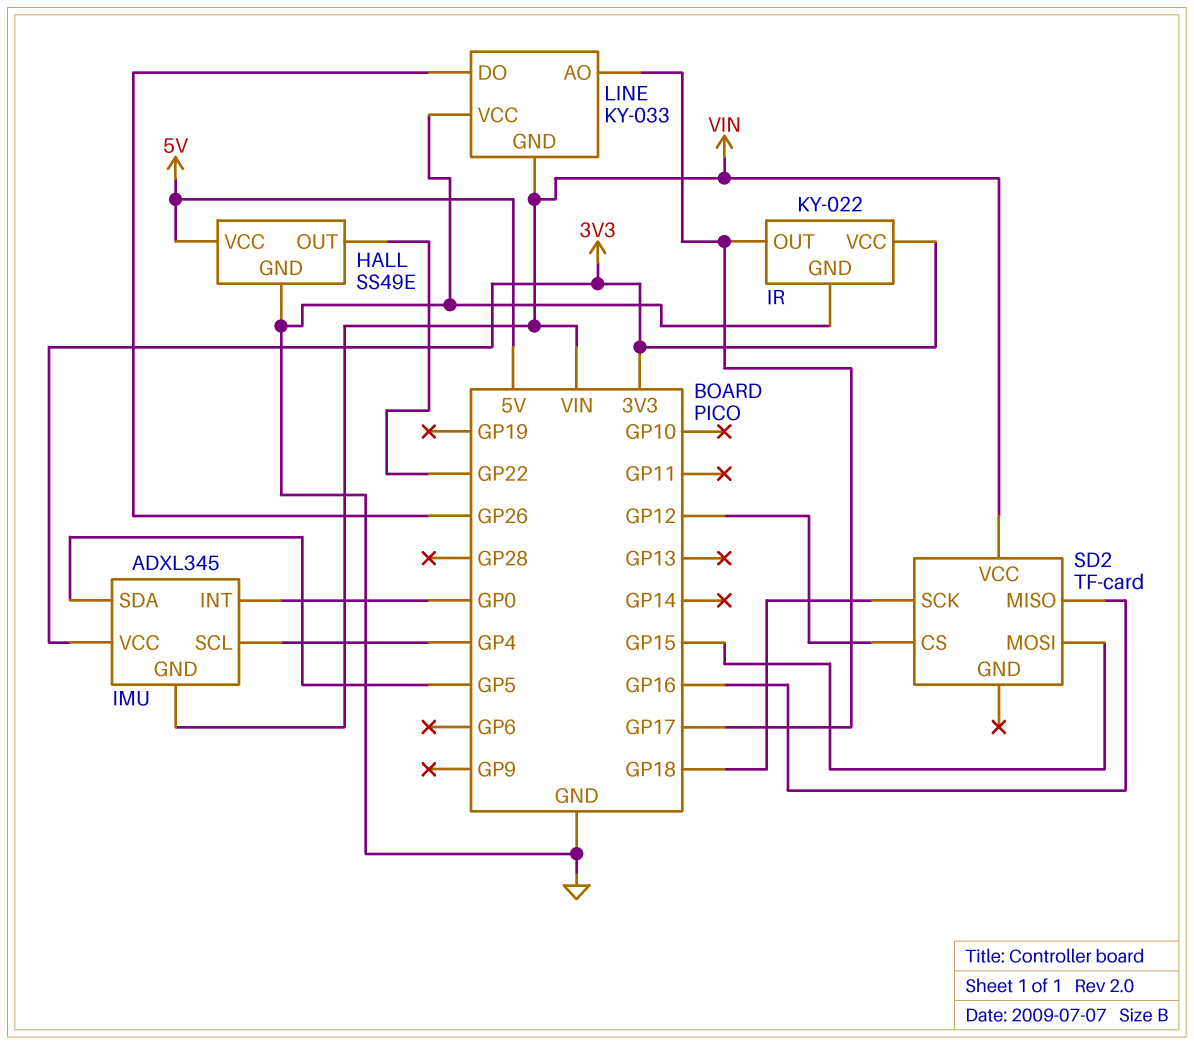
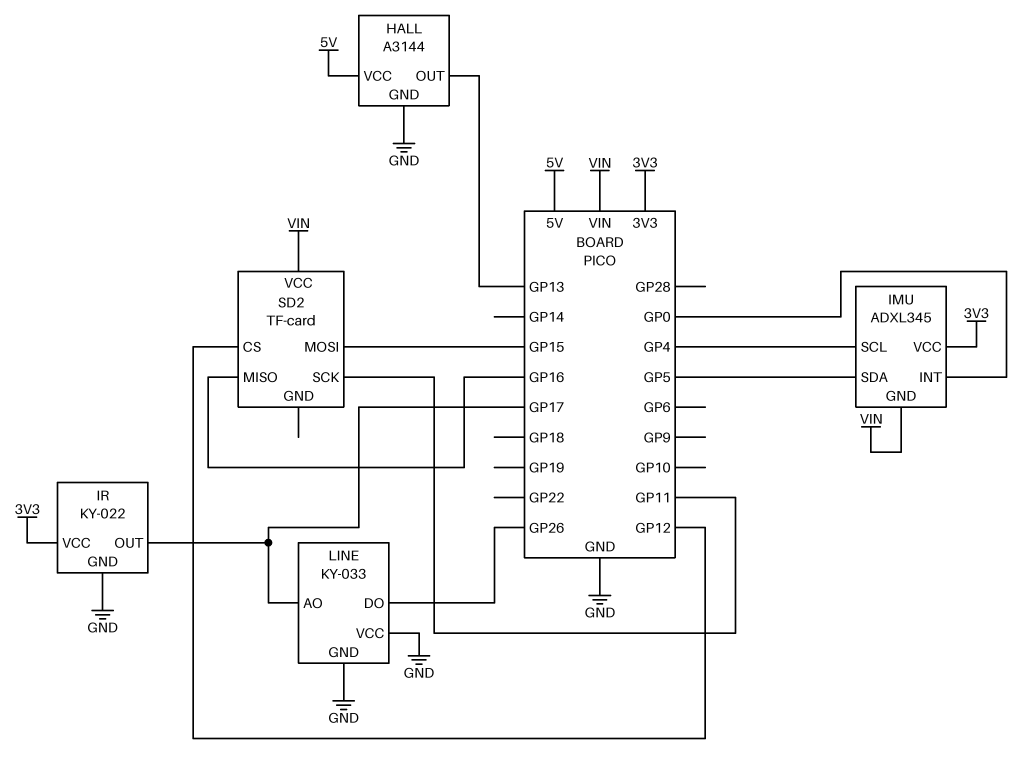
HALL: SS49E -> A3144
HALL pin OUT: GP22 -> GP13
LINE pin GND: VIN -> GND
SD2 pin SCK: GP18 -> GP11

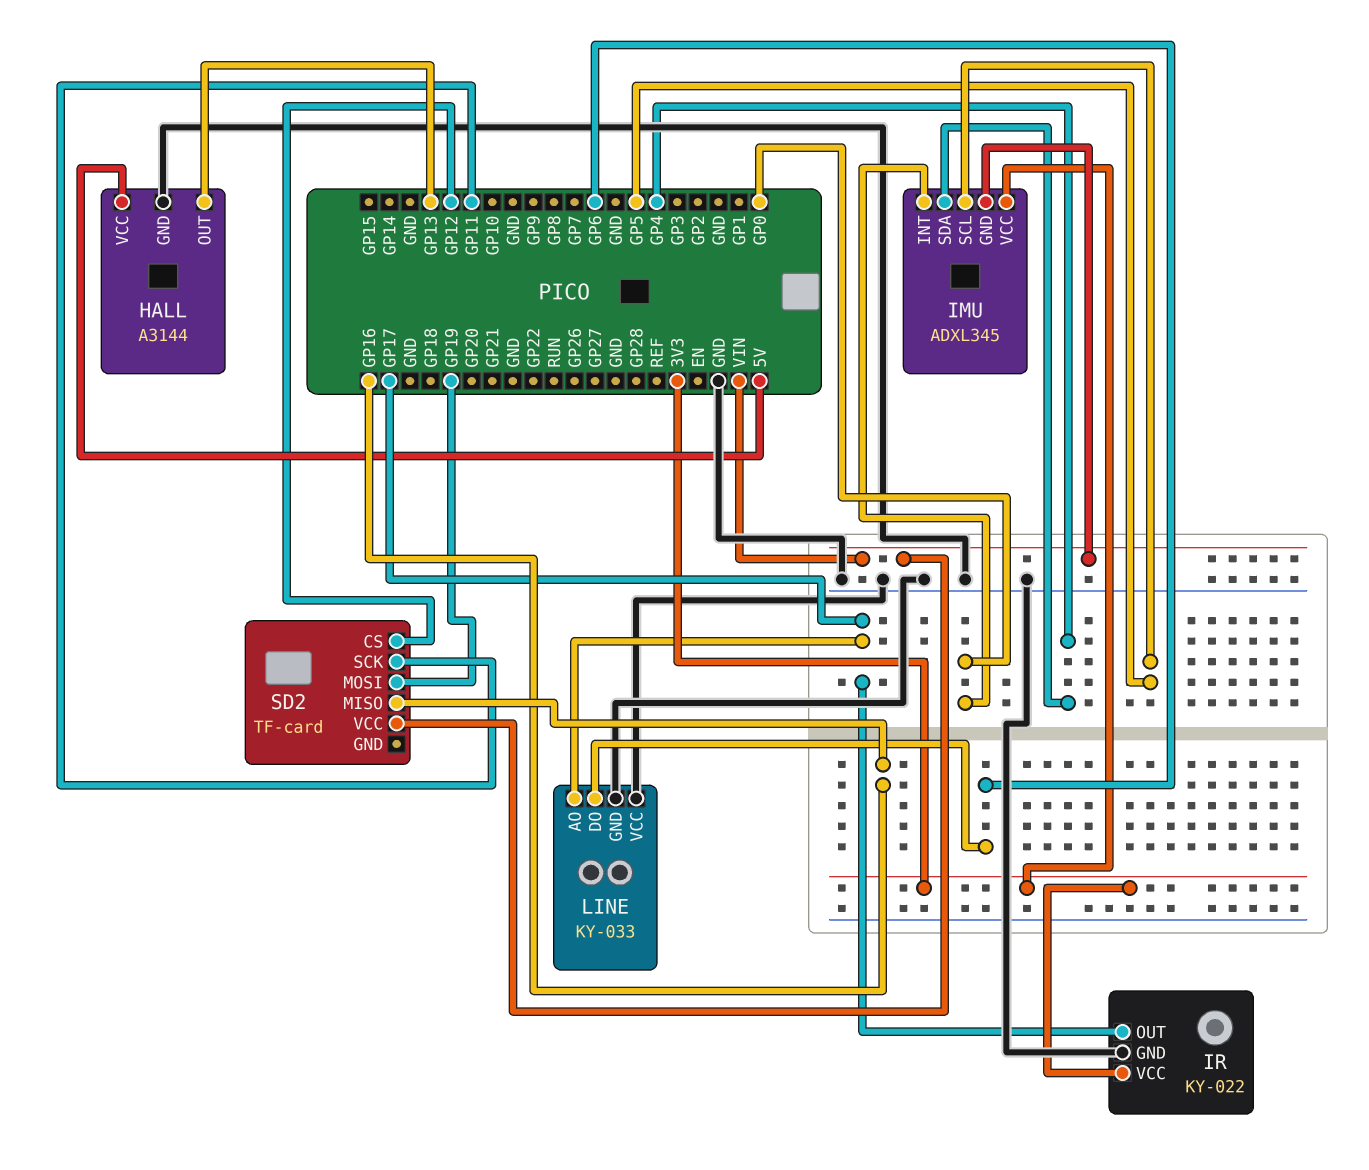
IMU pin SCL: GP4 -> GP5
IMU pin SDA: GP5 -> GP4
LINE pin DO: GP26 -> GP6
SD2 pin MOSI: GP15 -> GP19

